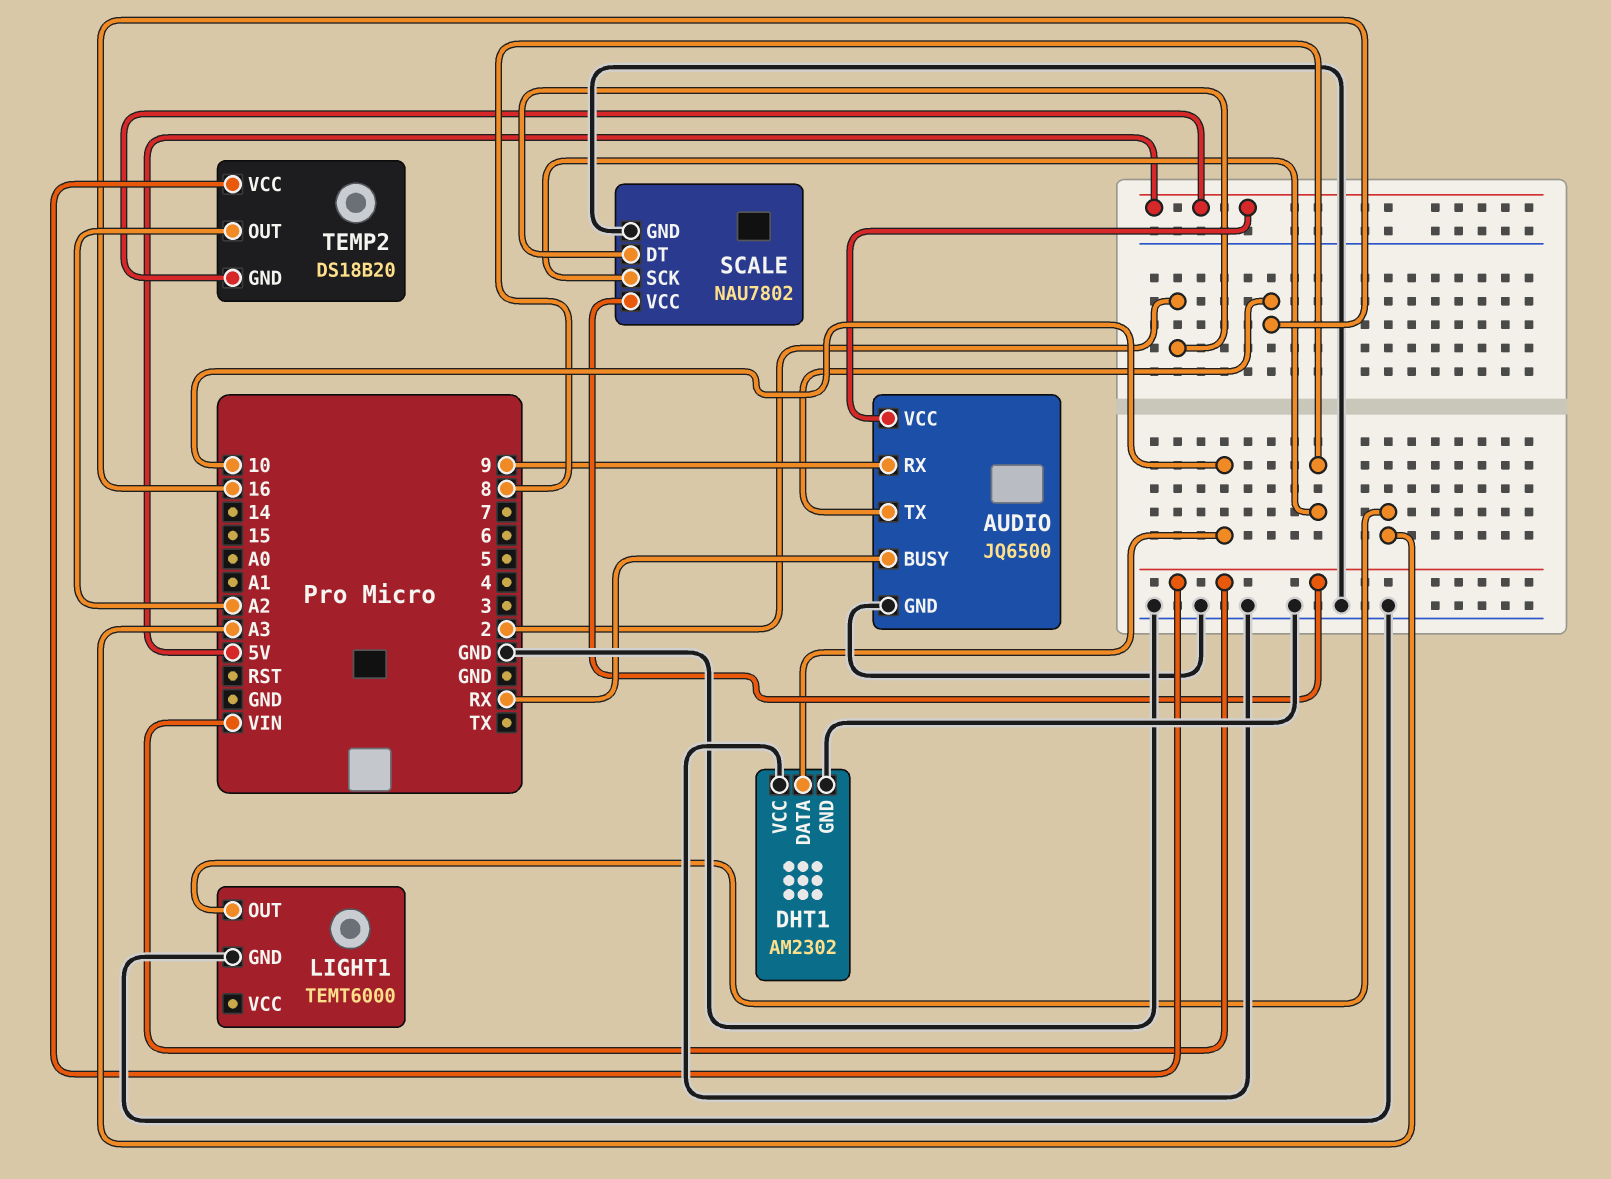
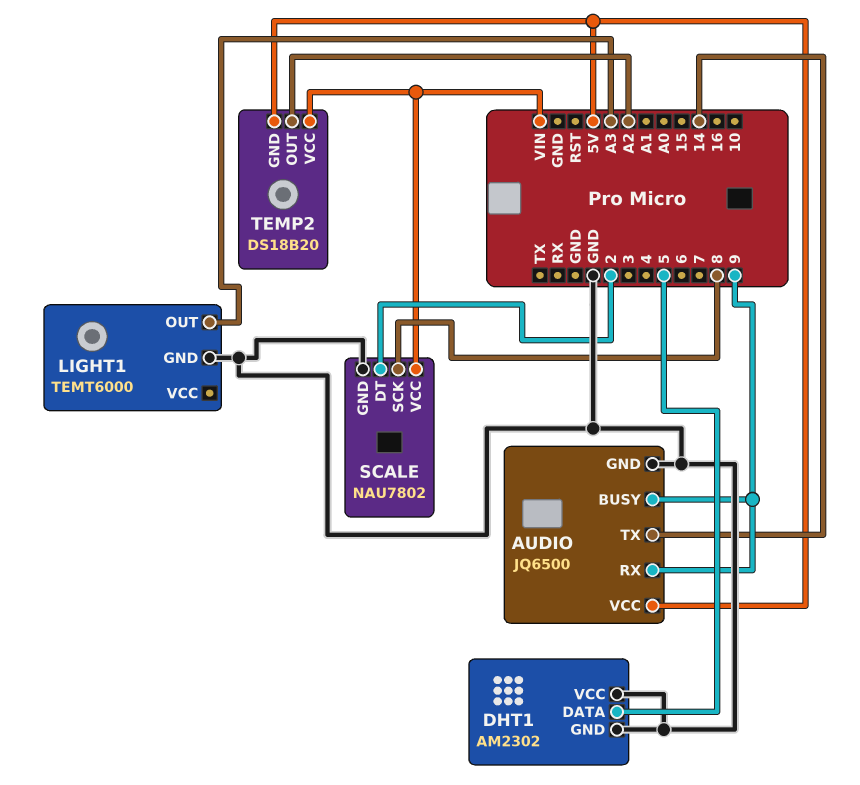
AUDIO pin BUSY: RX -> 9
AUDIO pin TX: 16 -> 14
DHT1 pin DATA: 10 -> 5

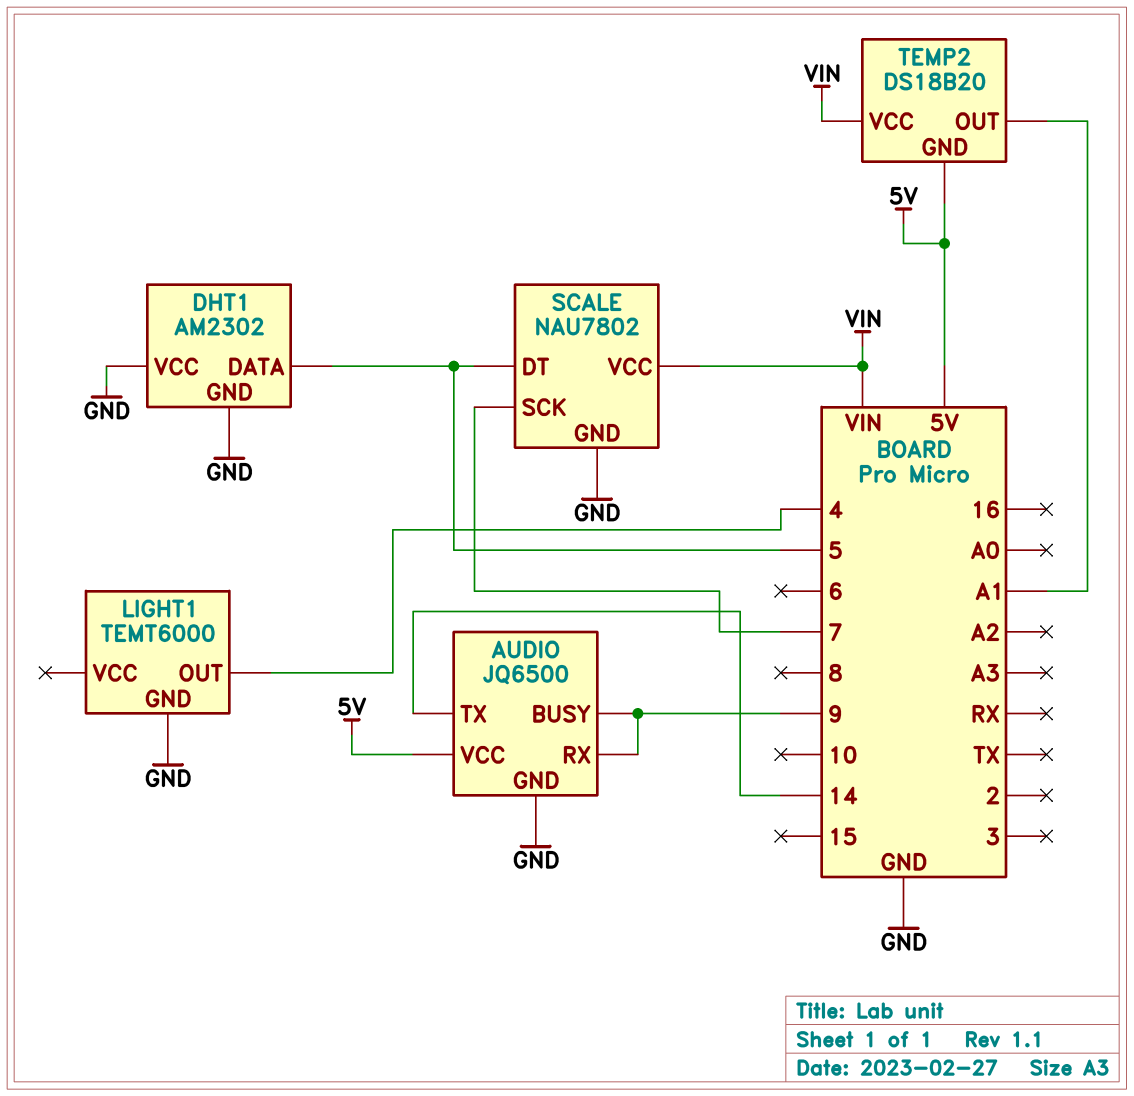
LIGHT1 pin OUT: A3 -> 4
SCALE pin DT: 2 -> 5
SCALE pin SCK: 8 -> 7
TEMP2 pin OUT: A2 -> A1

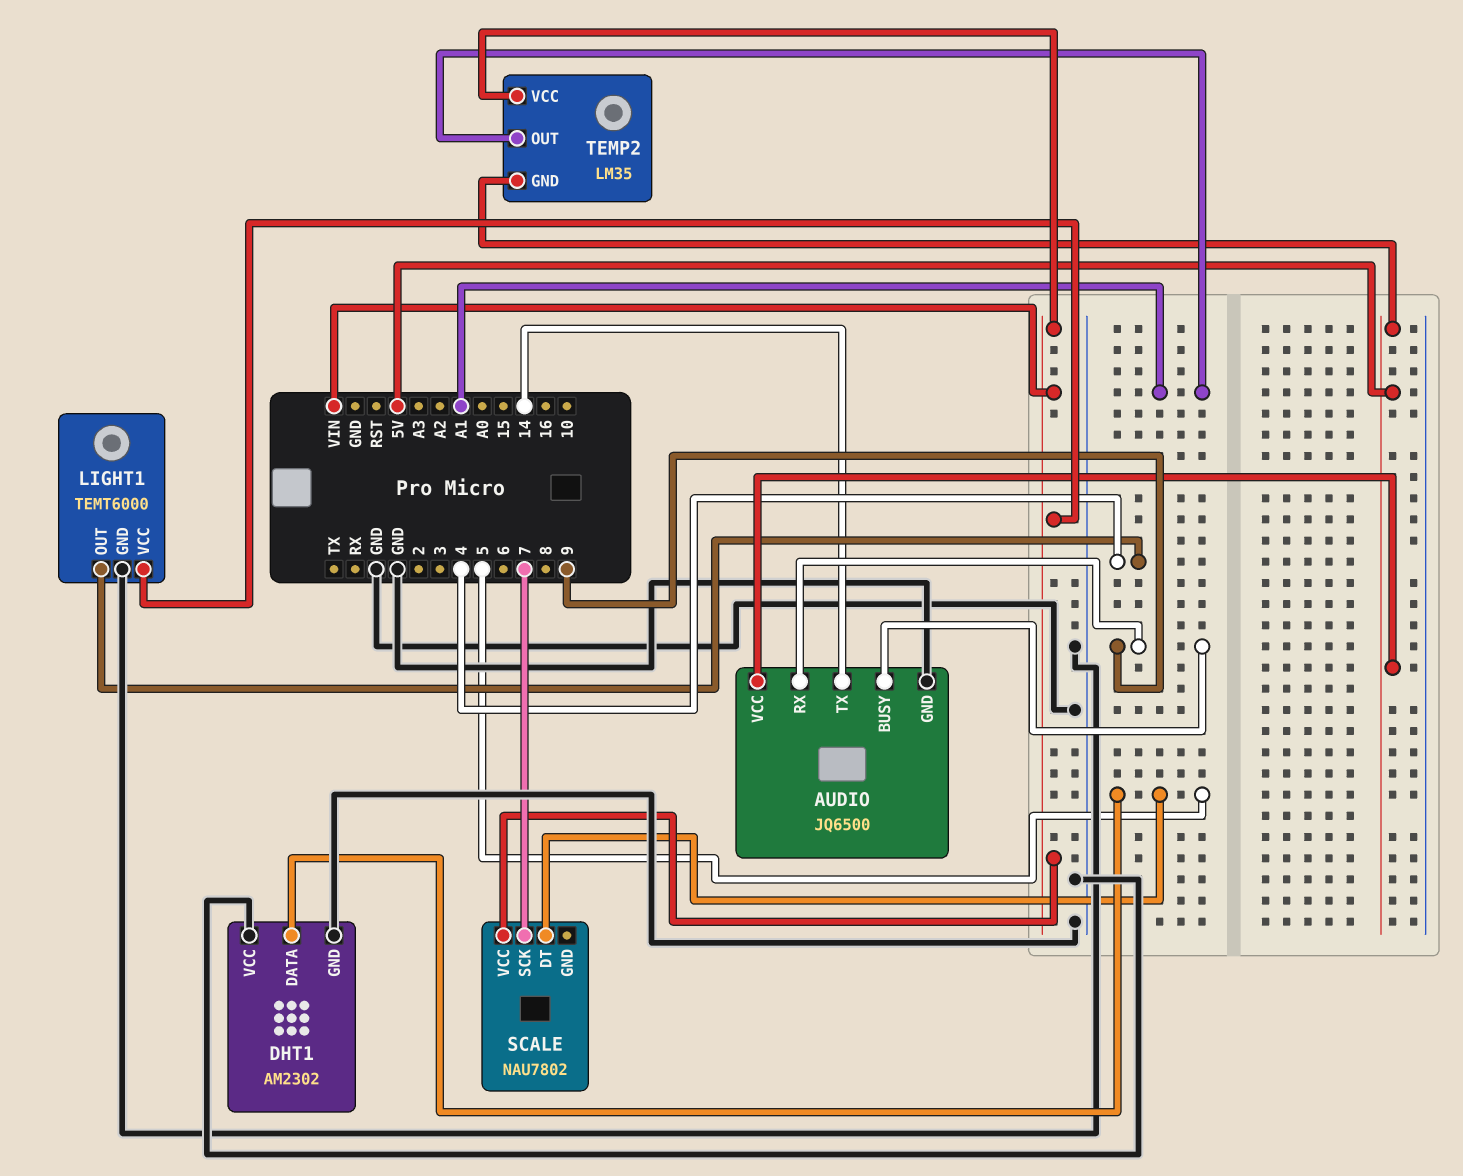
LIGHT1 pin VCC: none -> VIN
SCALE pin GND: GND -> none
TEMP2: DS18B20 -> LM35

